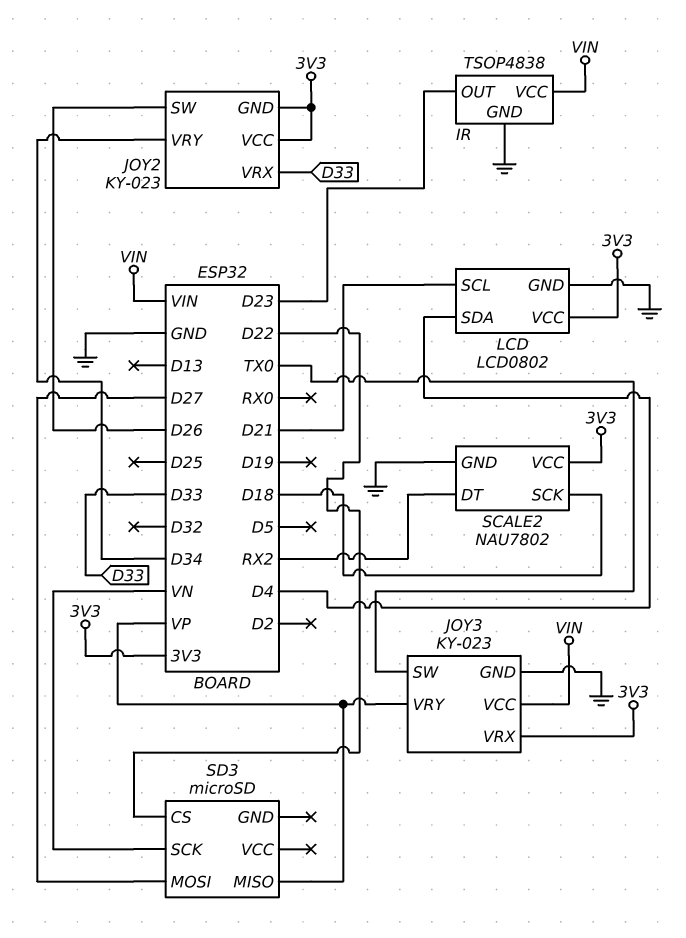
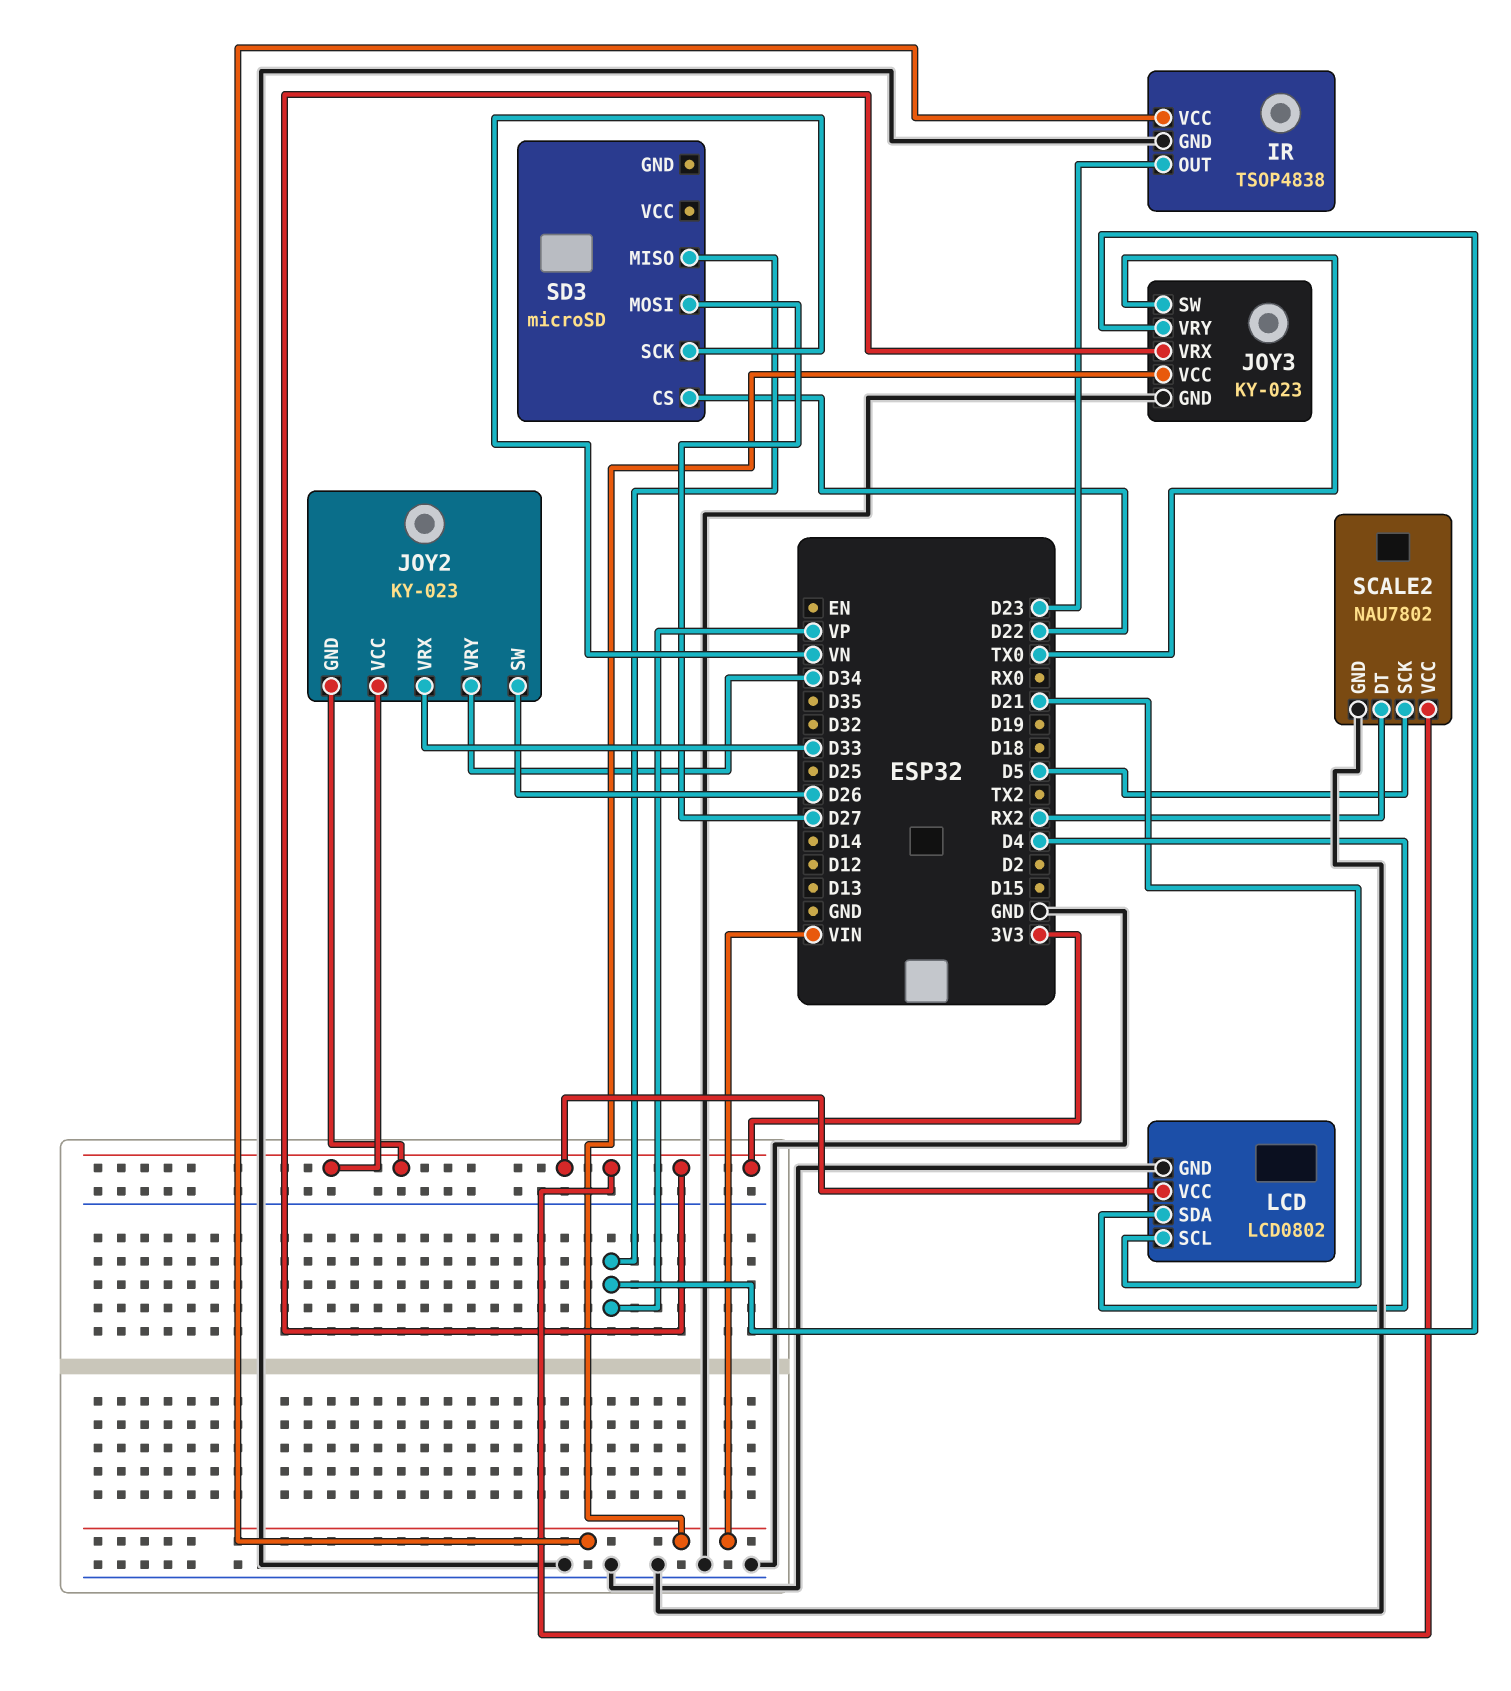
SCALE2 pin SCK: D18 -> D5

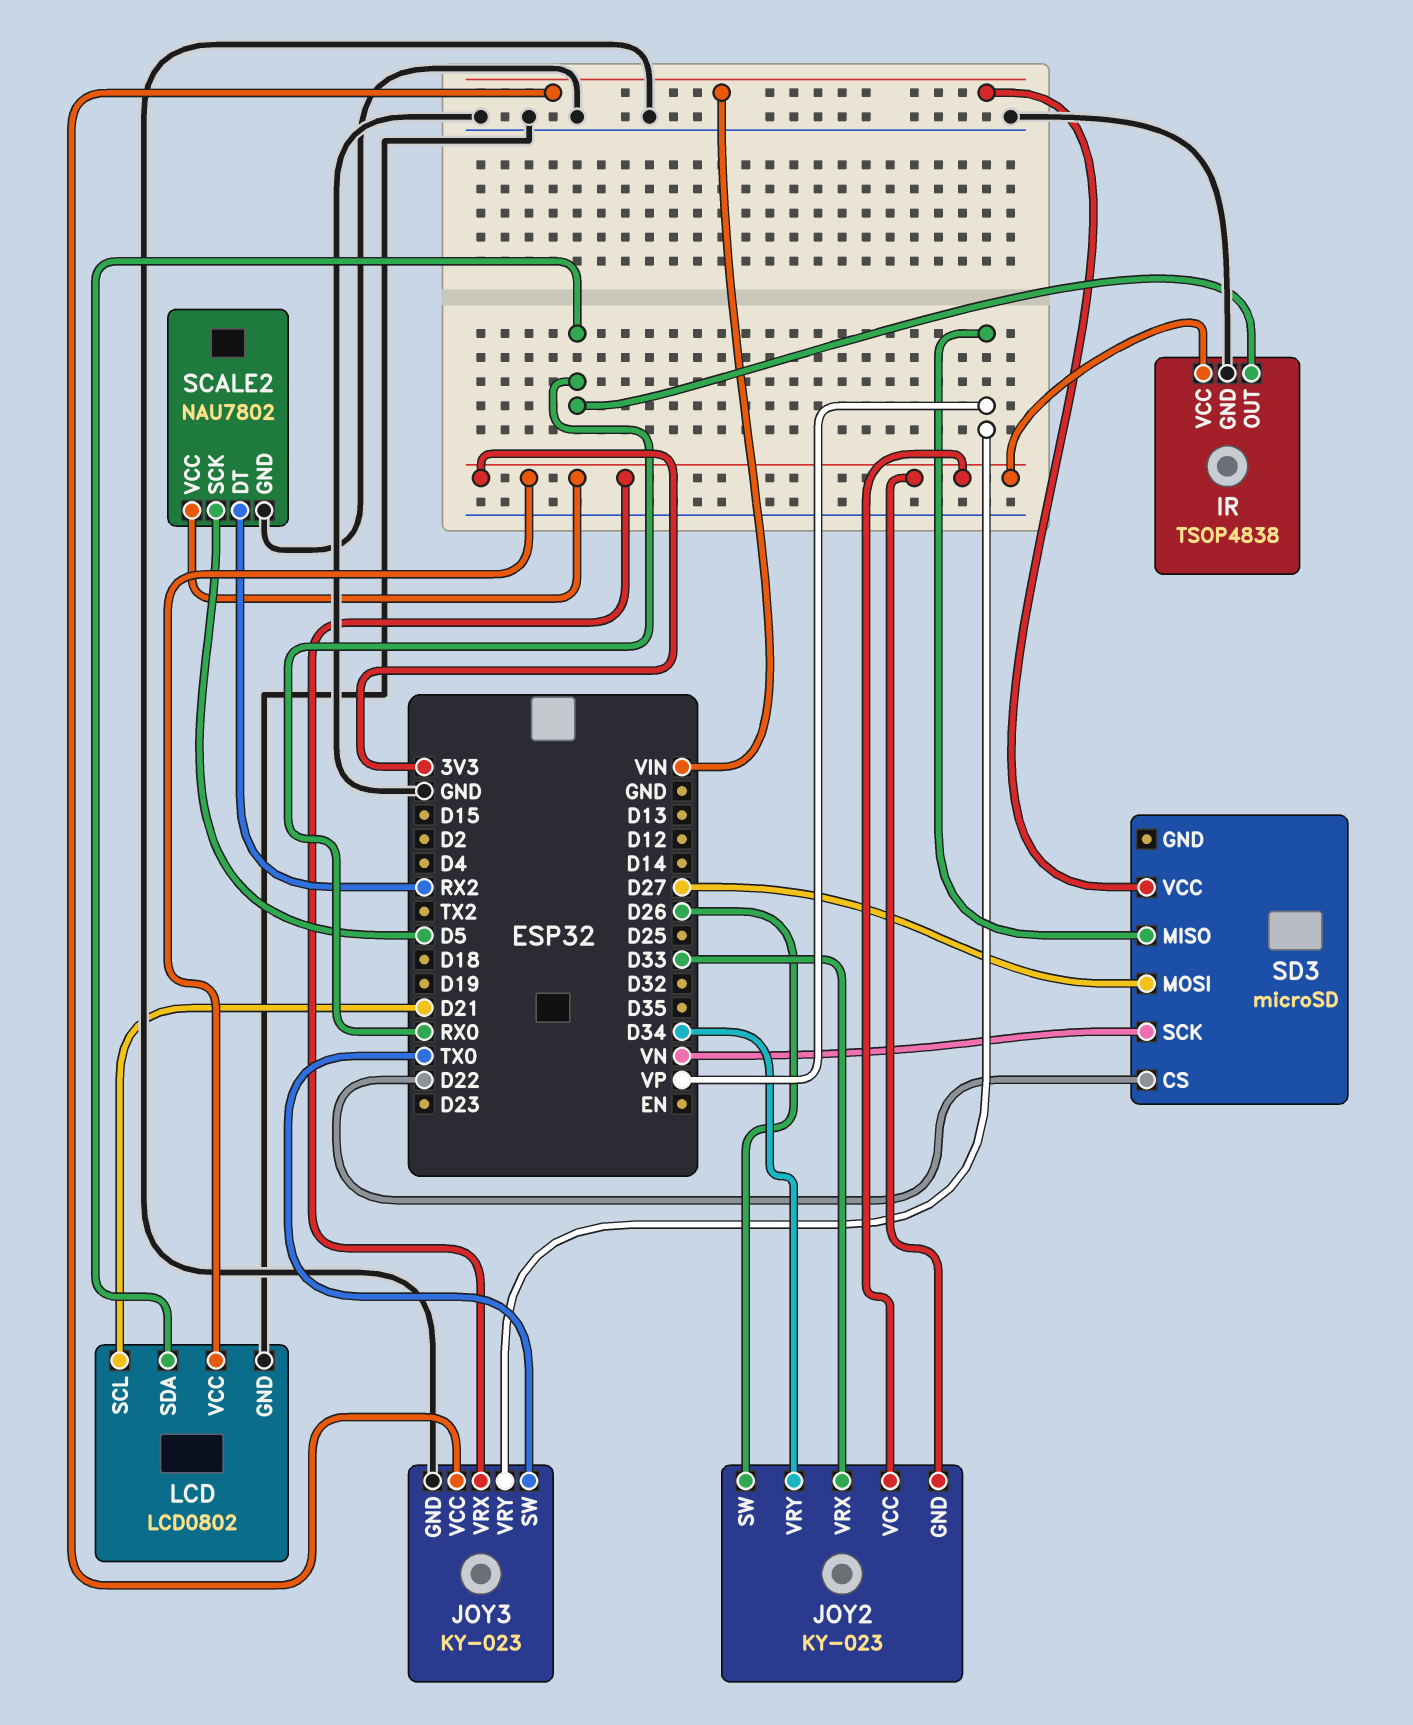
IR pin OUT: D23 -> RX0
IR pin VCC: VIN -> 3V3
LCD pin SDA: D4 -> RX0
SD3 pin VCC: none -> VIN

